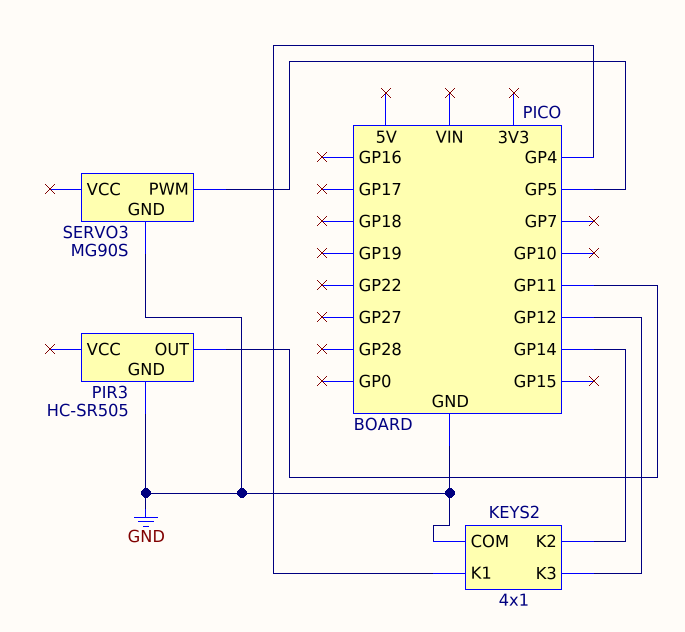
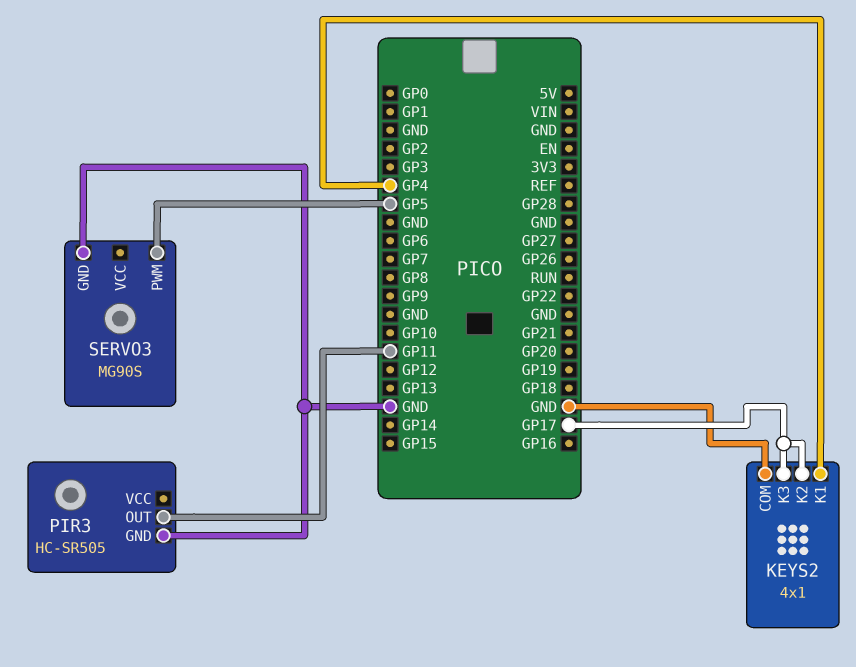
KEYS2 pin K2: GP14 -> GP17
KEYS2 pin K3: GP12 -> GP17

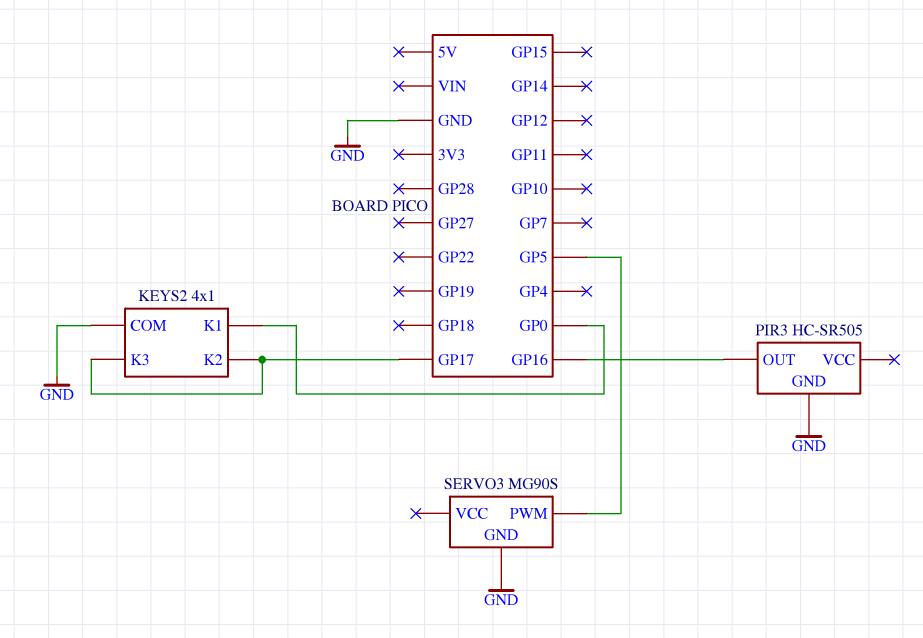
KEYS2 pin K1: GP4 -> GP0
PIR3 pin OUT: GP11 -> GP16

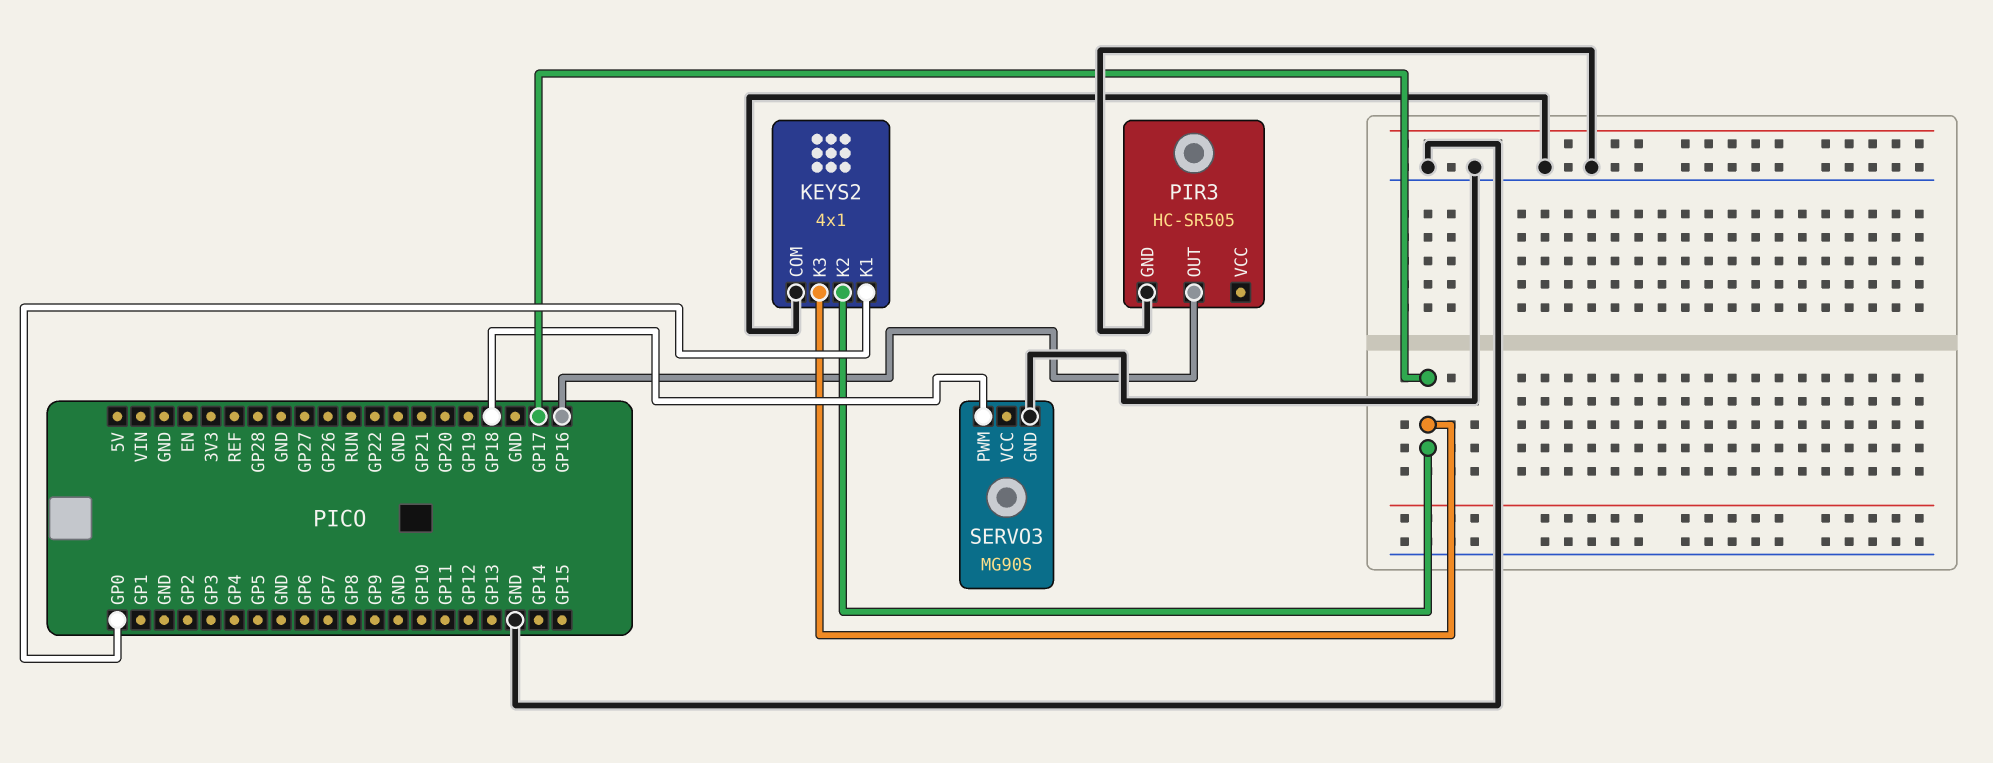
SERVO3 pin PWM: GP5 -> GP18

